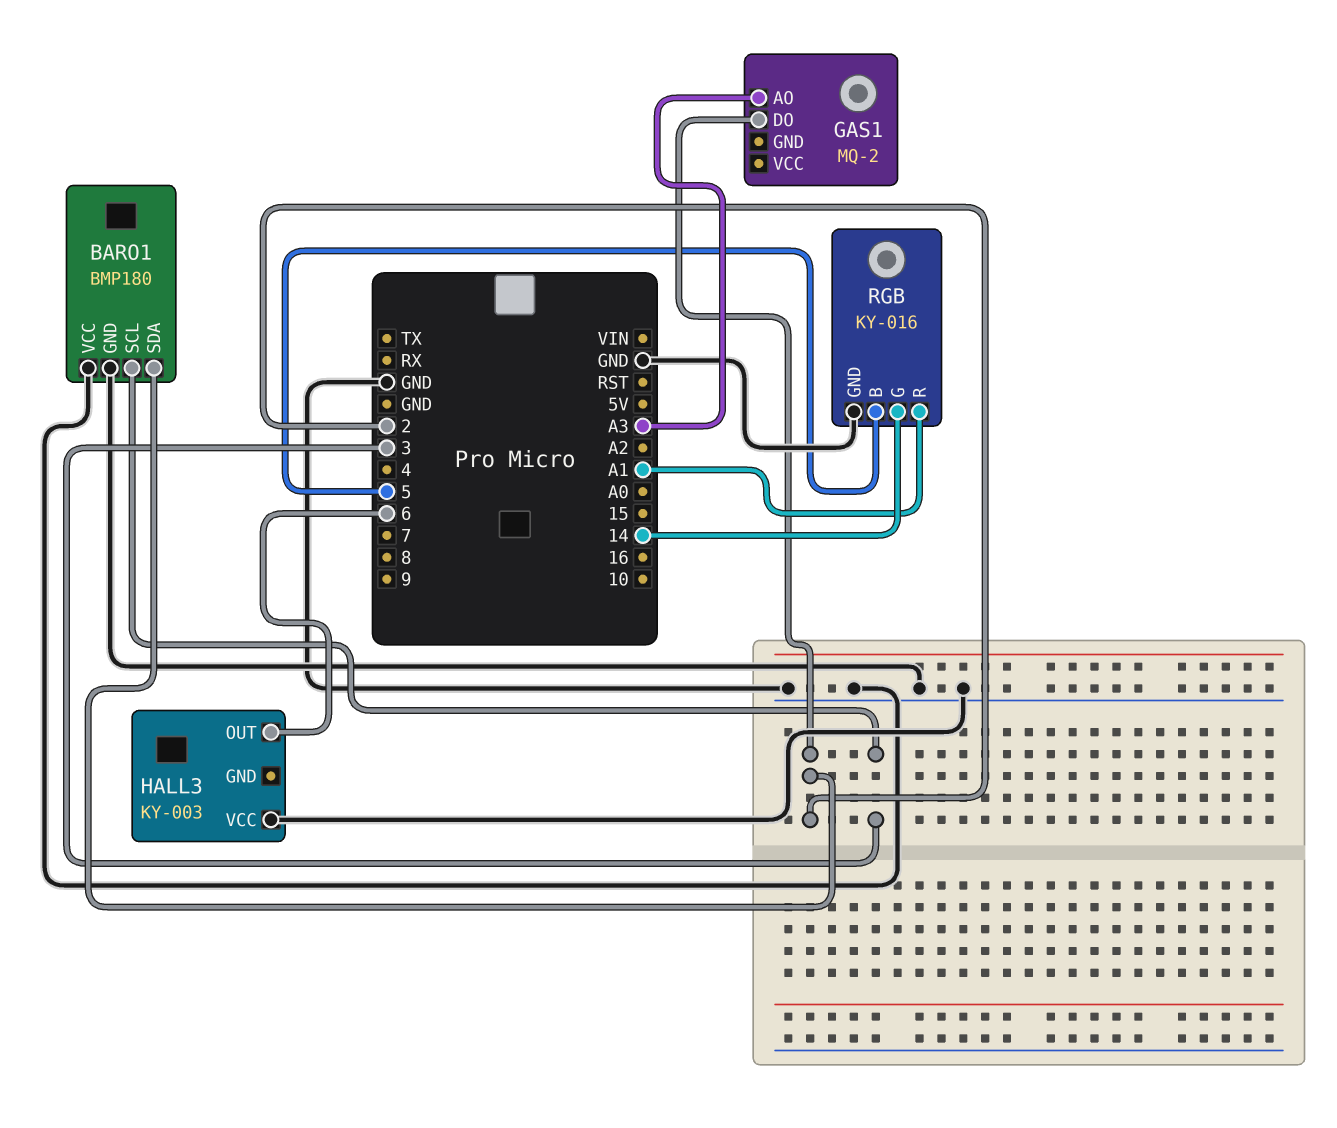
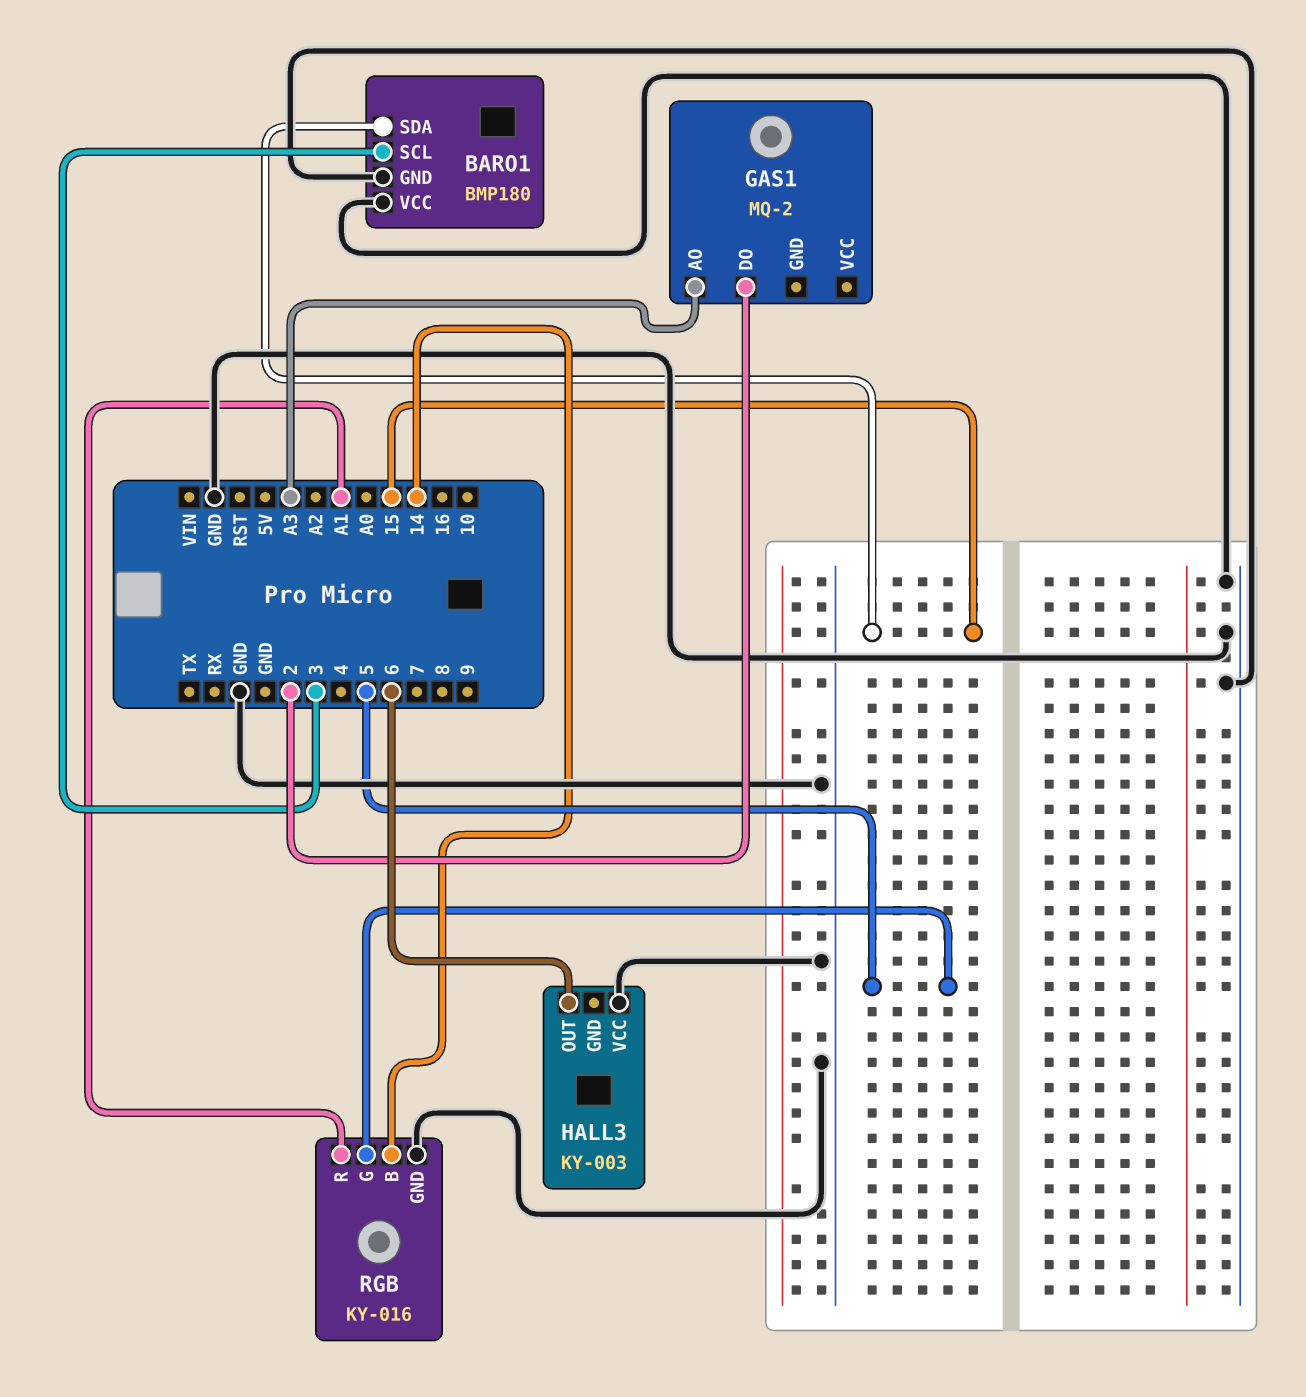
BARO1 pin SDA: 2 -> 15
RGB pin B: 5 -> 14
RGB pin G: 14 -> 5

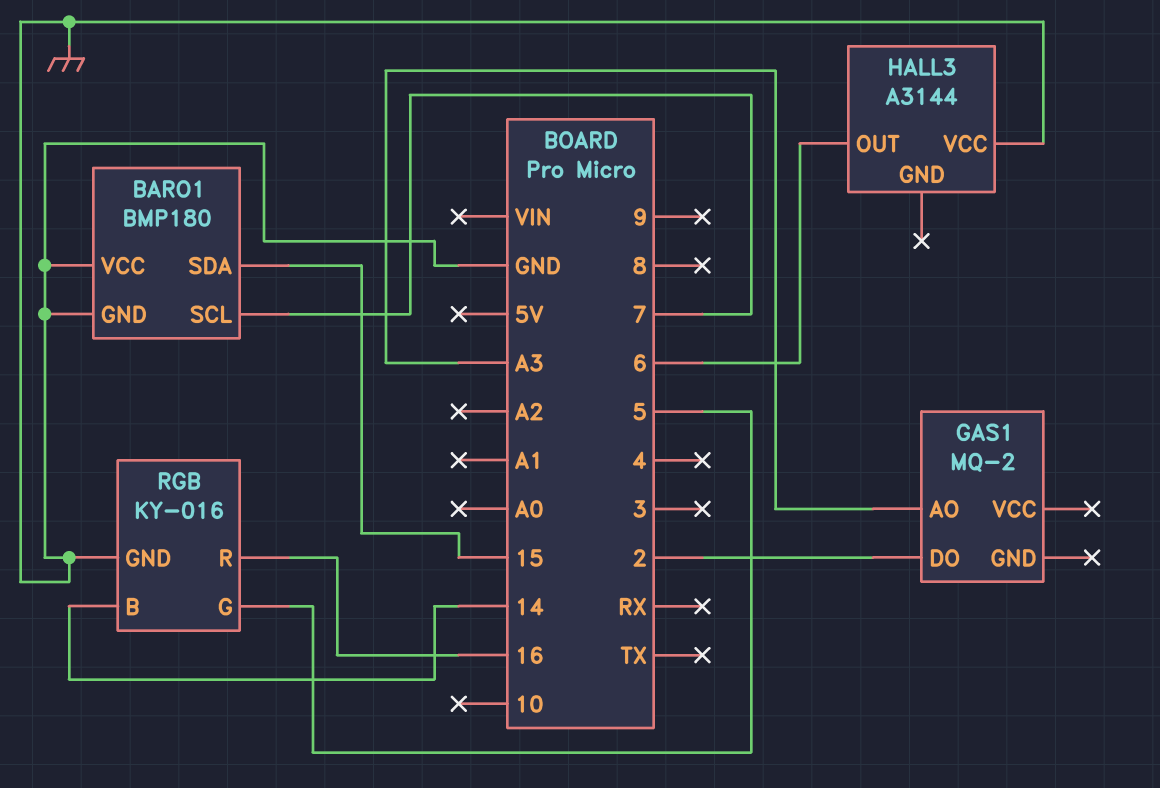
BARO1 pin SCL: 3 -> 7
HALL3: KY-003 -> A3144
RGB pin R: A1 -> 16

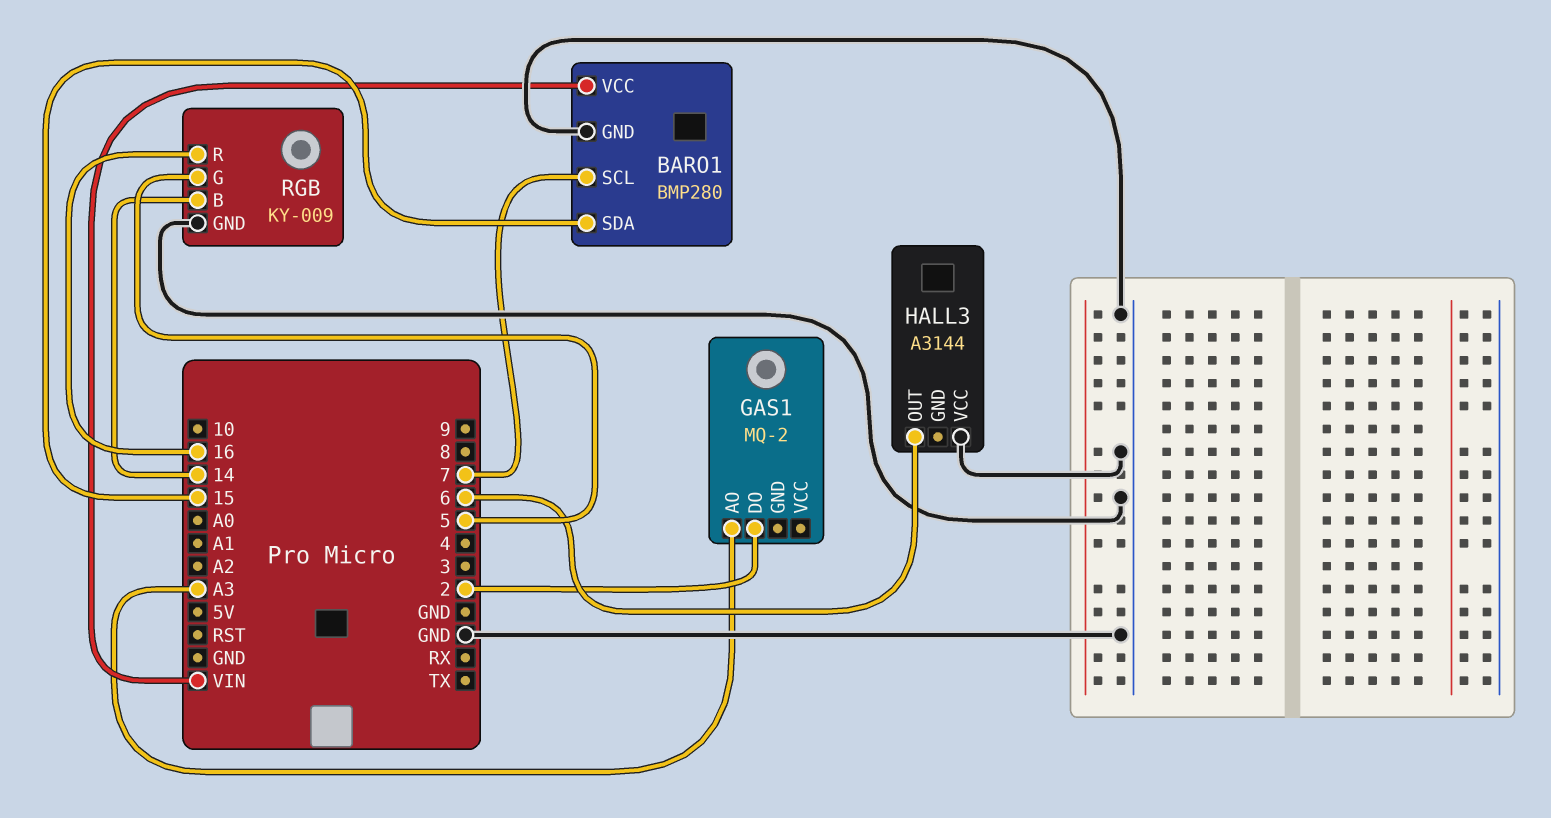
BARO1: BMP180 -> BMP280
BARO1 pin VCC: GND -> VIN
RGB: KY-016 -> KY-009

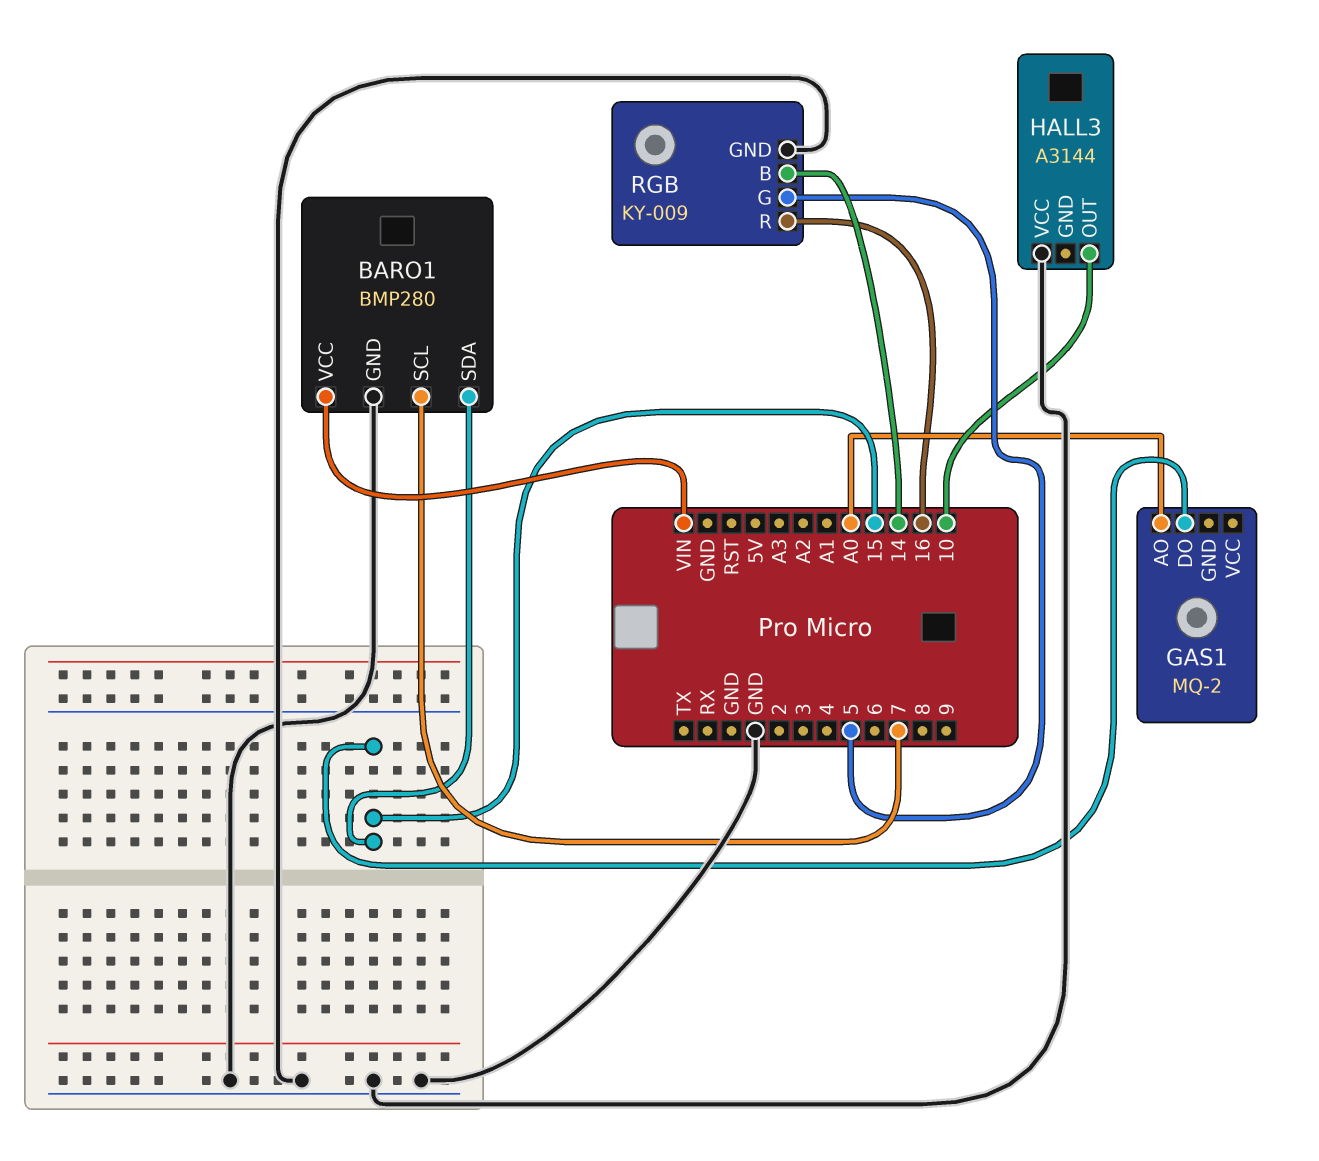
GAS1 pin AO: A3 -> A0
GAS1 pin DO: 2 -> 15
HALL3 pin OUT: 6 -> 10

